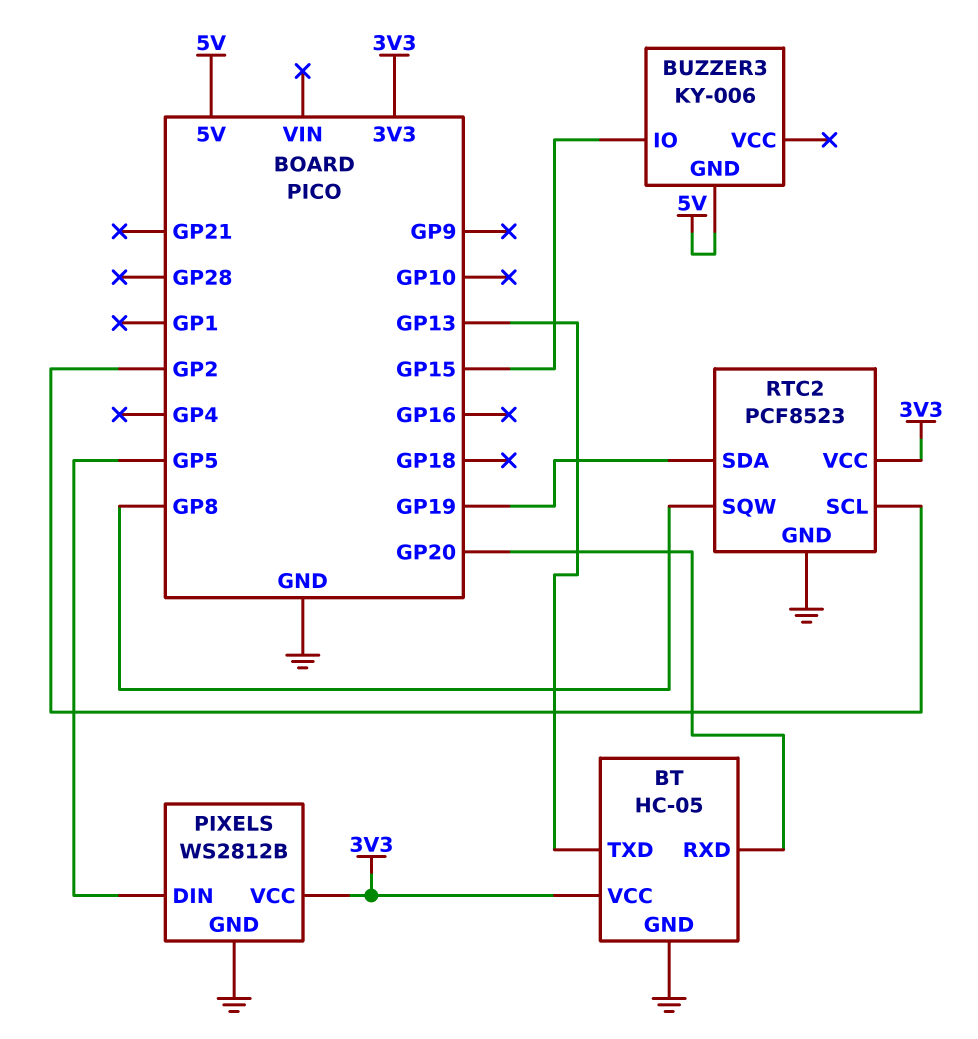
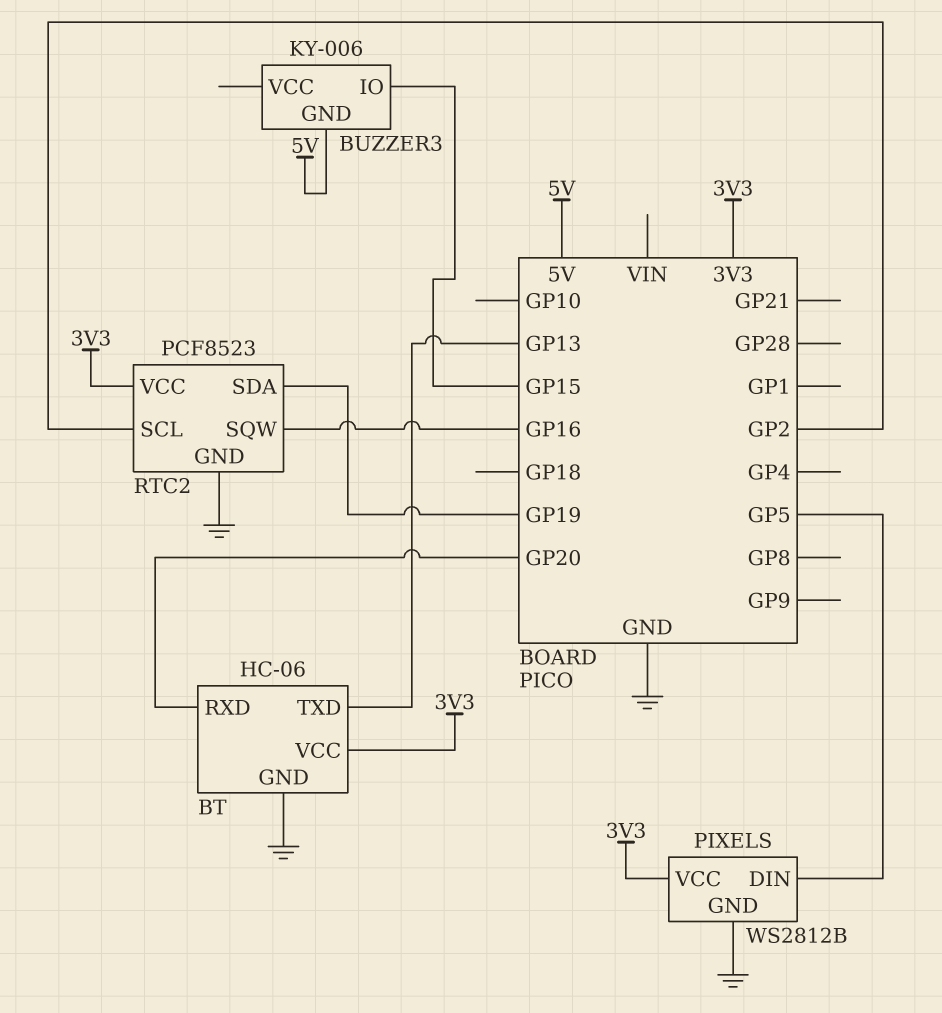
BT: HC-05 -> HC-06
RTC2 pin SQW: GP8 -> GP16

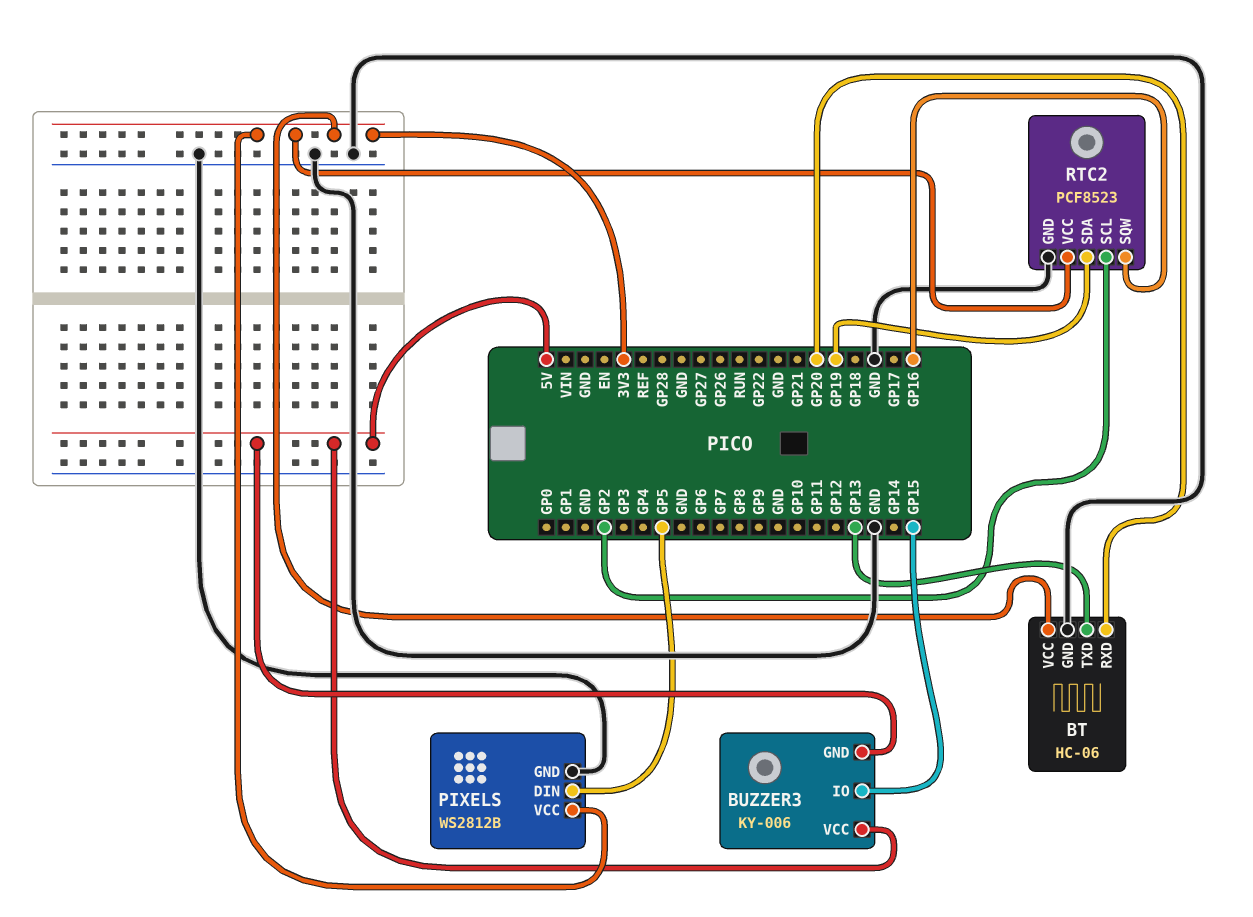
BUZZER3 pin VCC: none -> 5V

